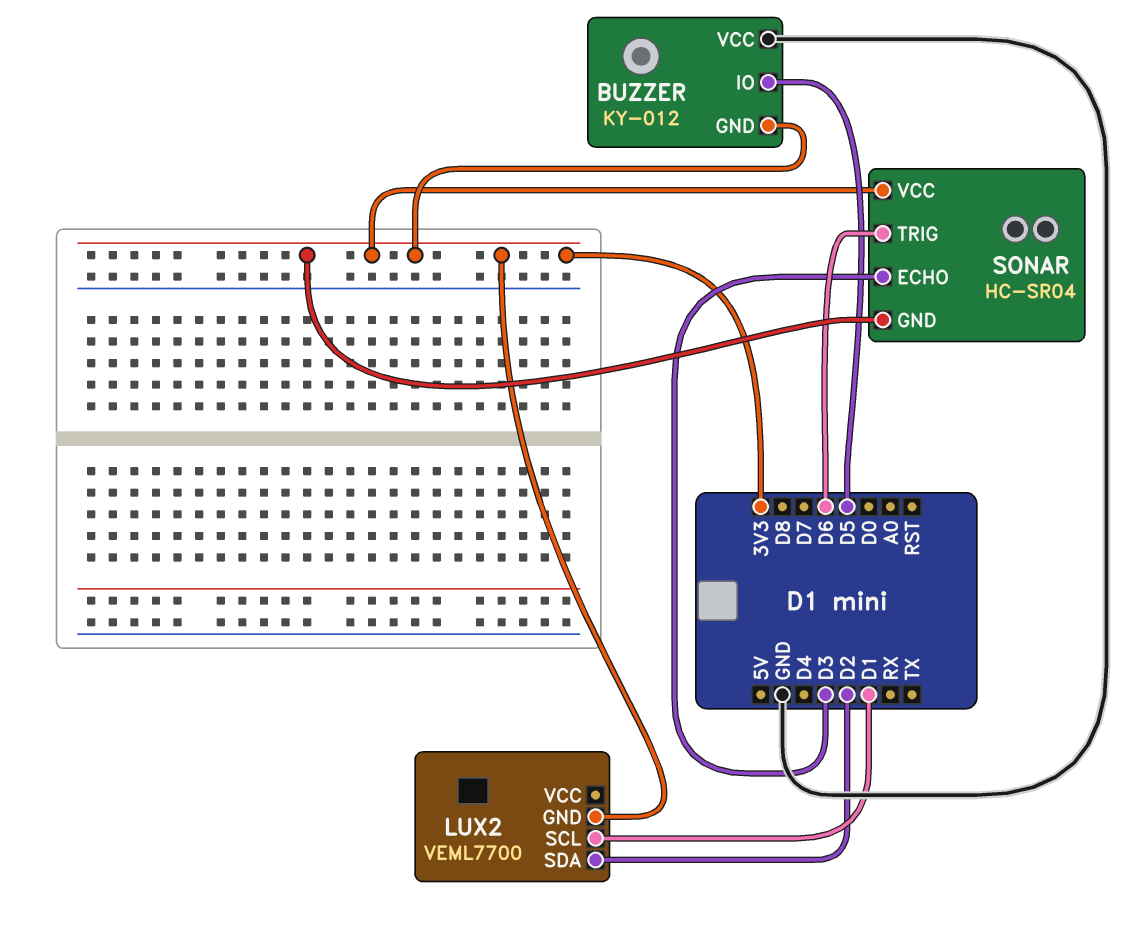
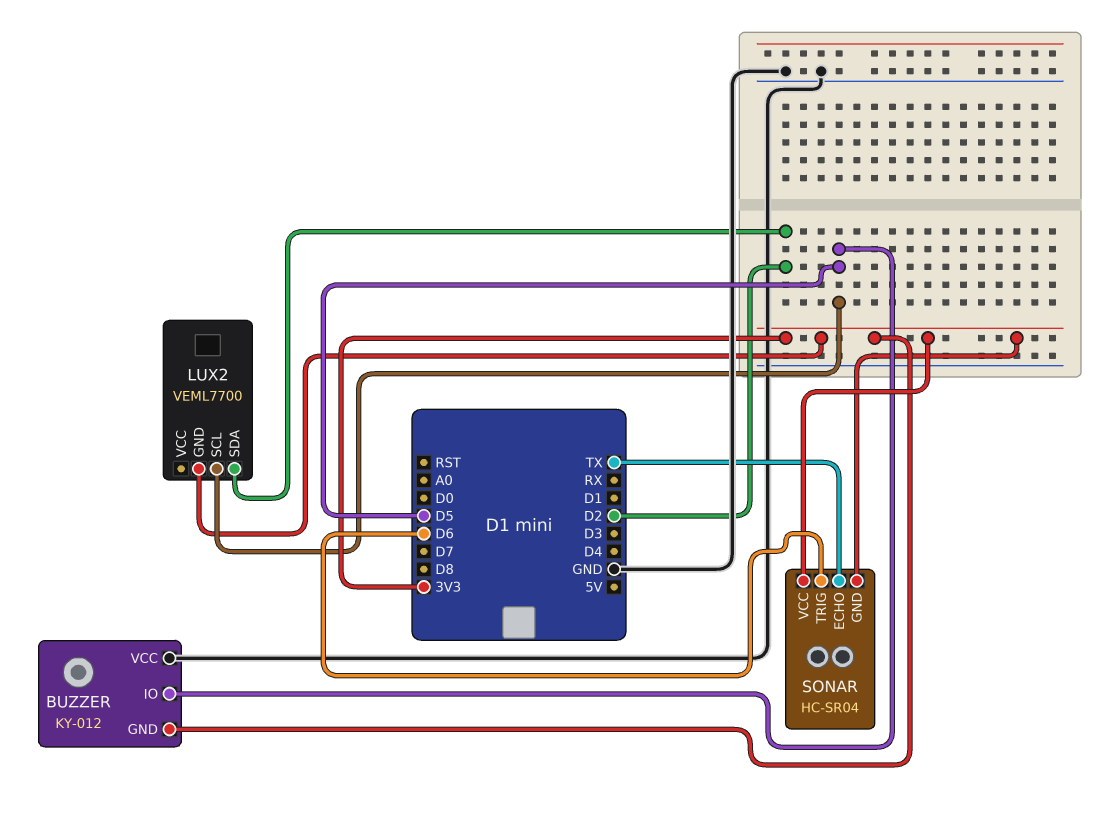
LUX2 pin SCL: D1 -> D5
SONAR pin ECHO: D3 -> TX

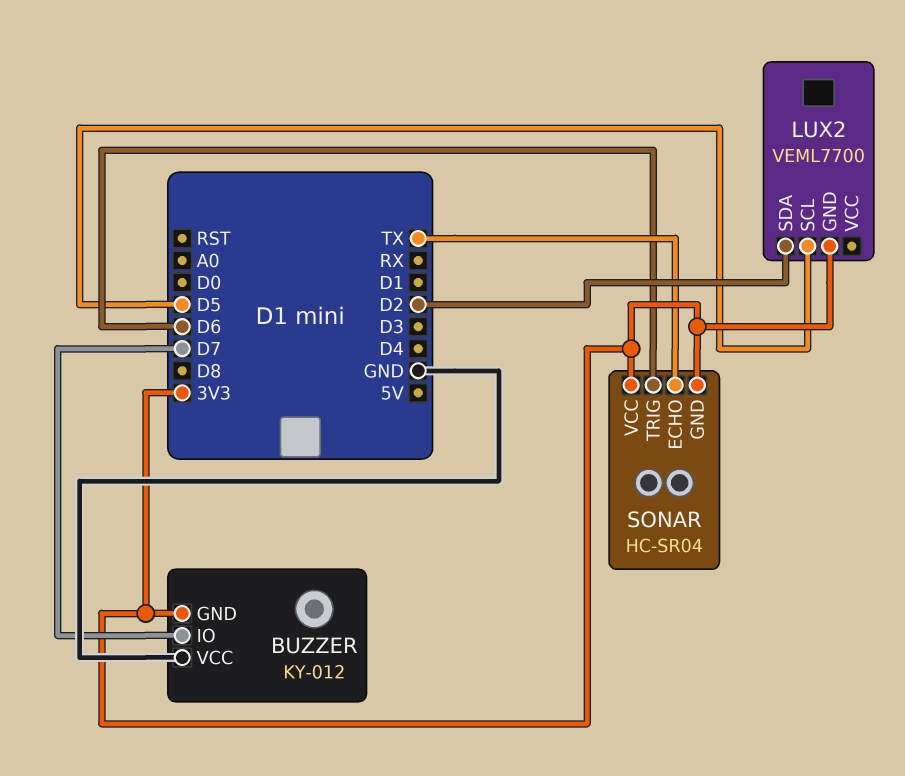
BUZZER pin IO: D5 -> D7

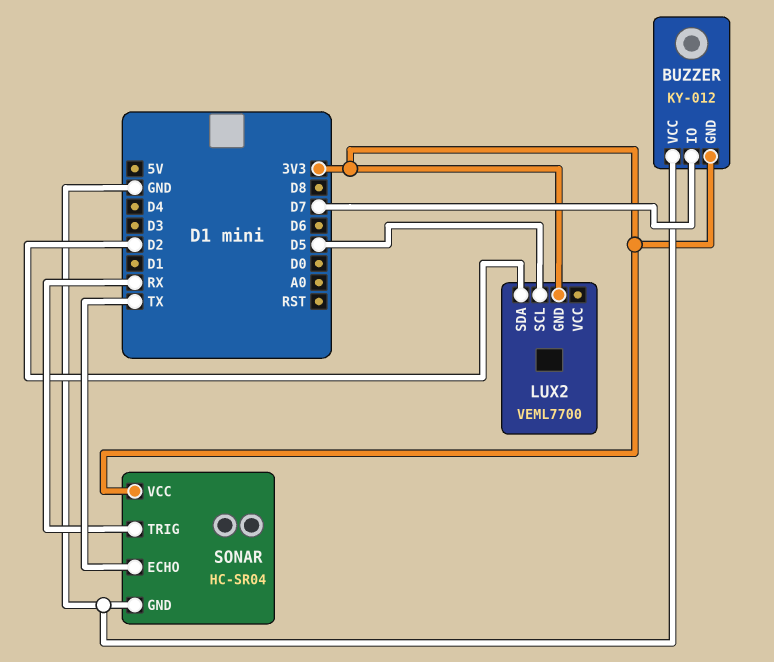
SONAR pin GND: 3V3 -> GND
SONAR pin TRIG: D6 -> RX

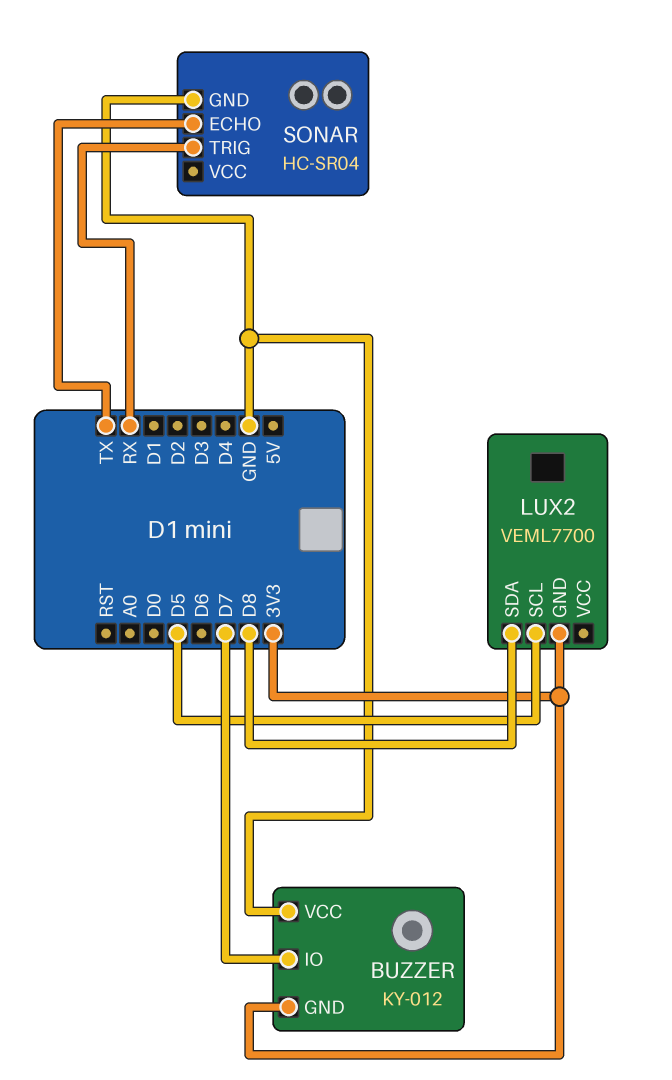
LUX2 pin SDA: D2 -> D8
SONAR pin VCC: 3V3 -> none

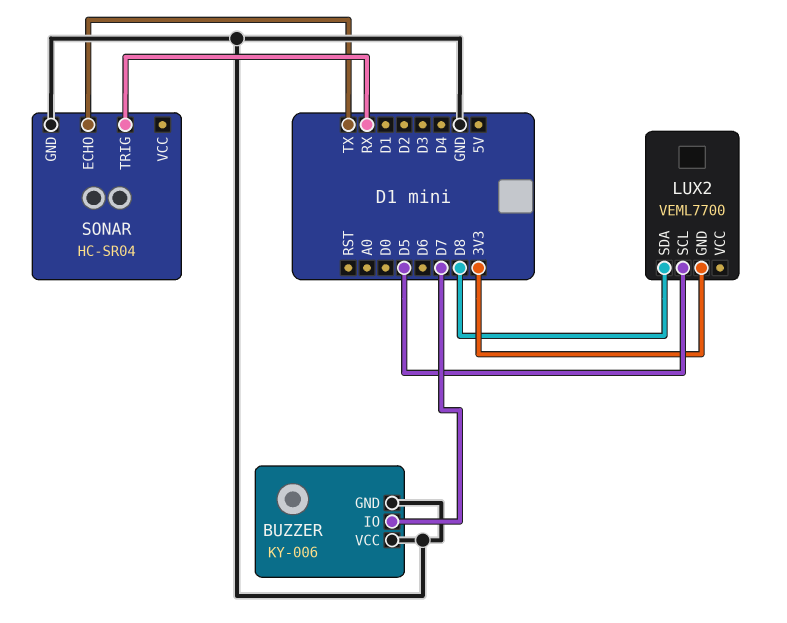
BUZZER: KY-012 -> KY-006
BUZZER pin GND: 3V3 -> GND

